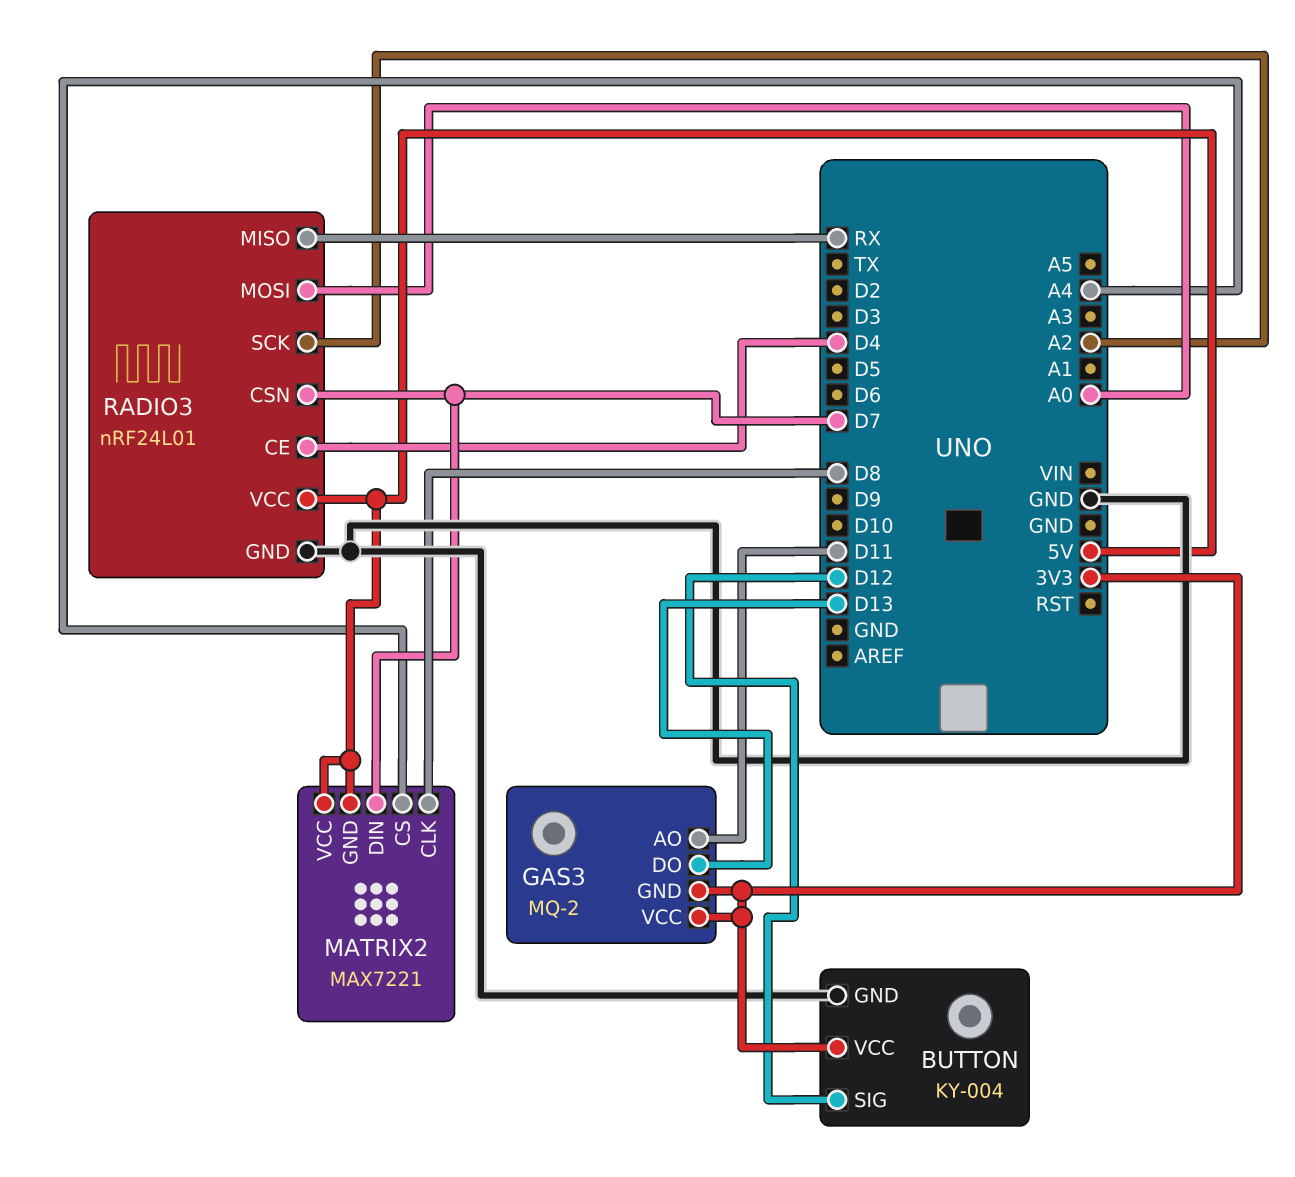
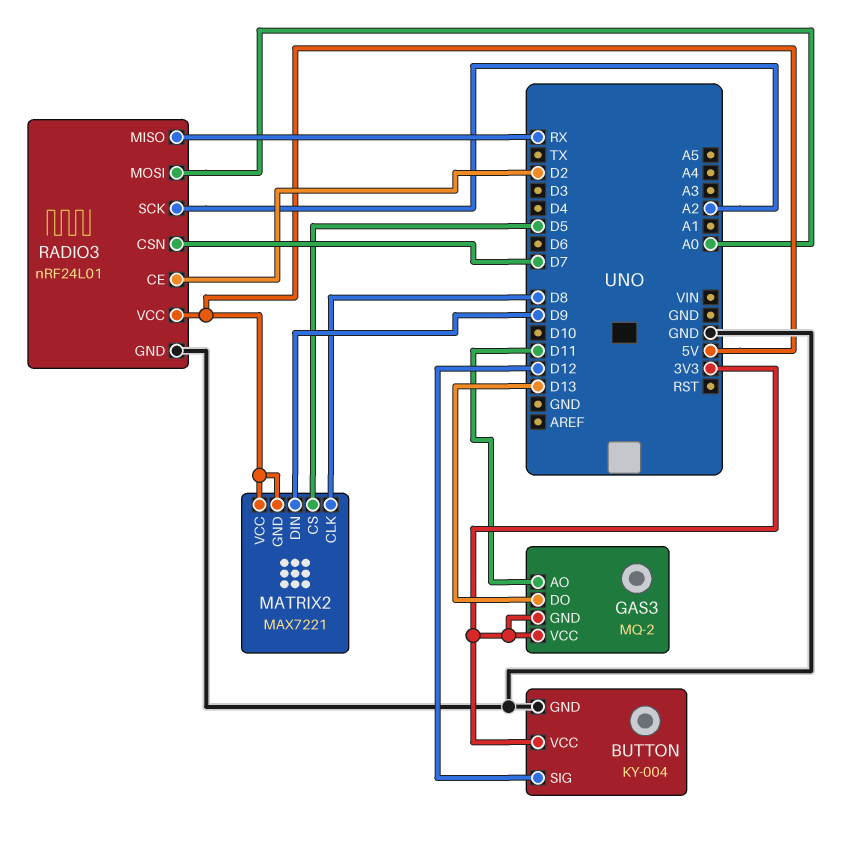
MATRIX2 pin CS: A4 -> D5
MATRIX2 pin DIN: D7 -> D9
RADIO3 pin CE: D4 -> D2

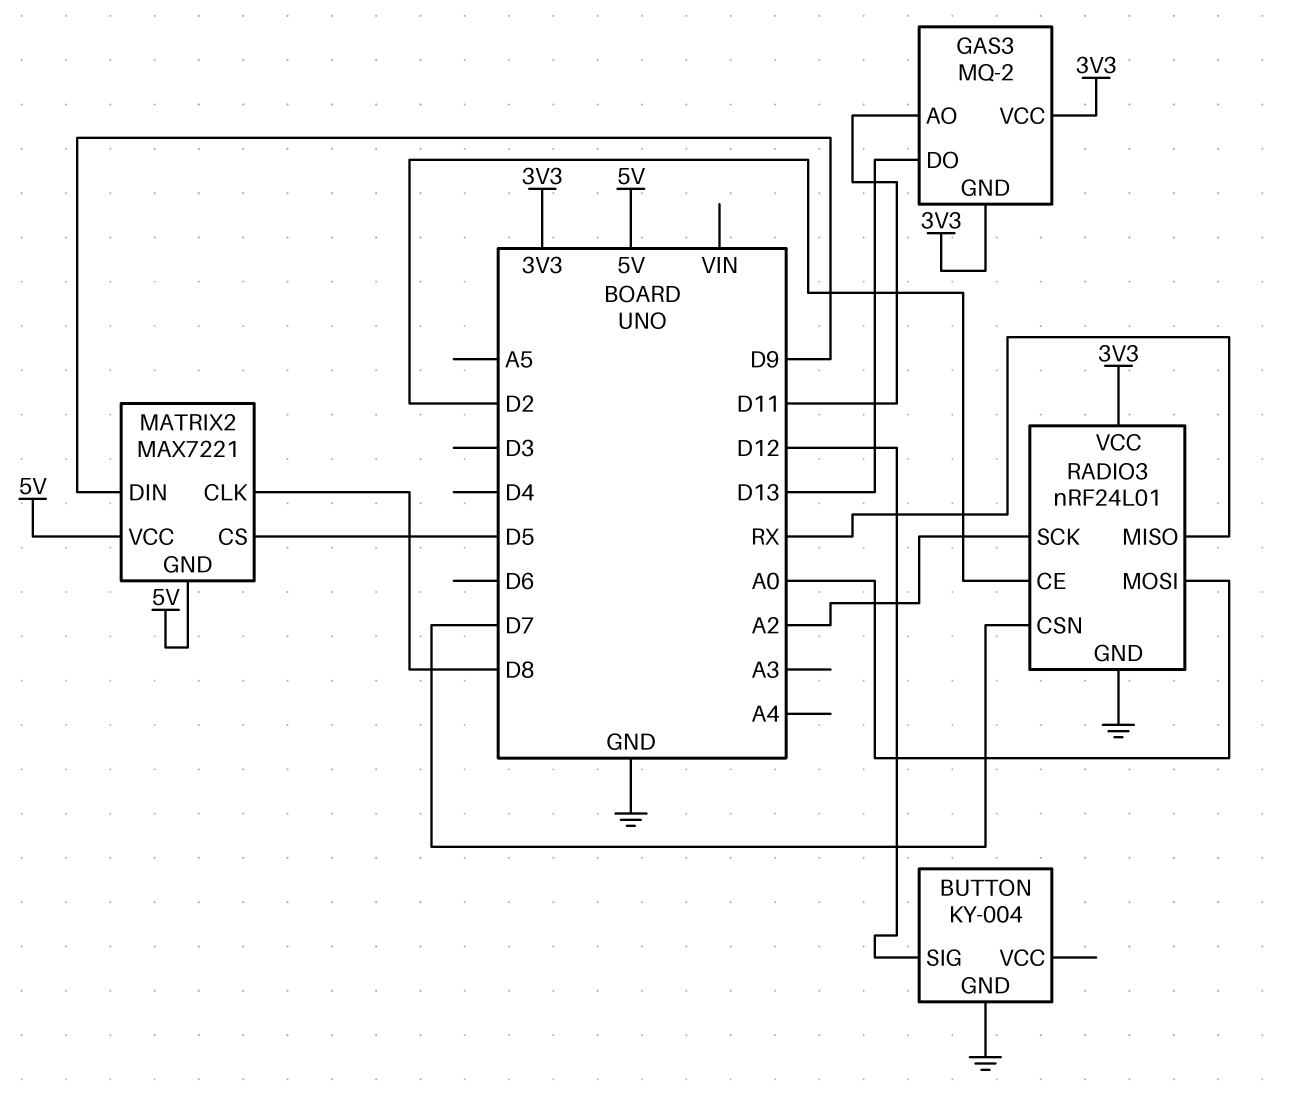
BUTTON pin VCC: 3V3 -> none
RADIO3 pin VCC: 5V -> 3V3

